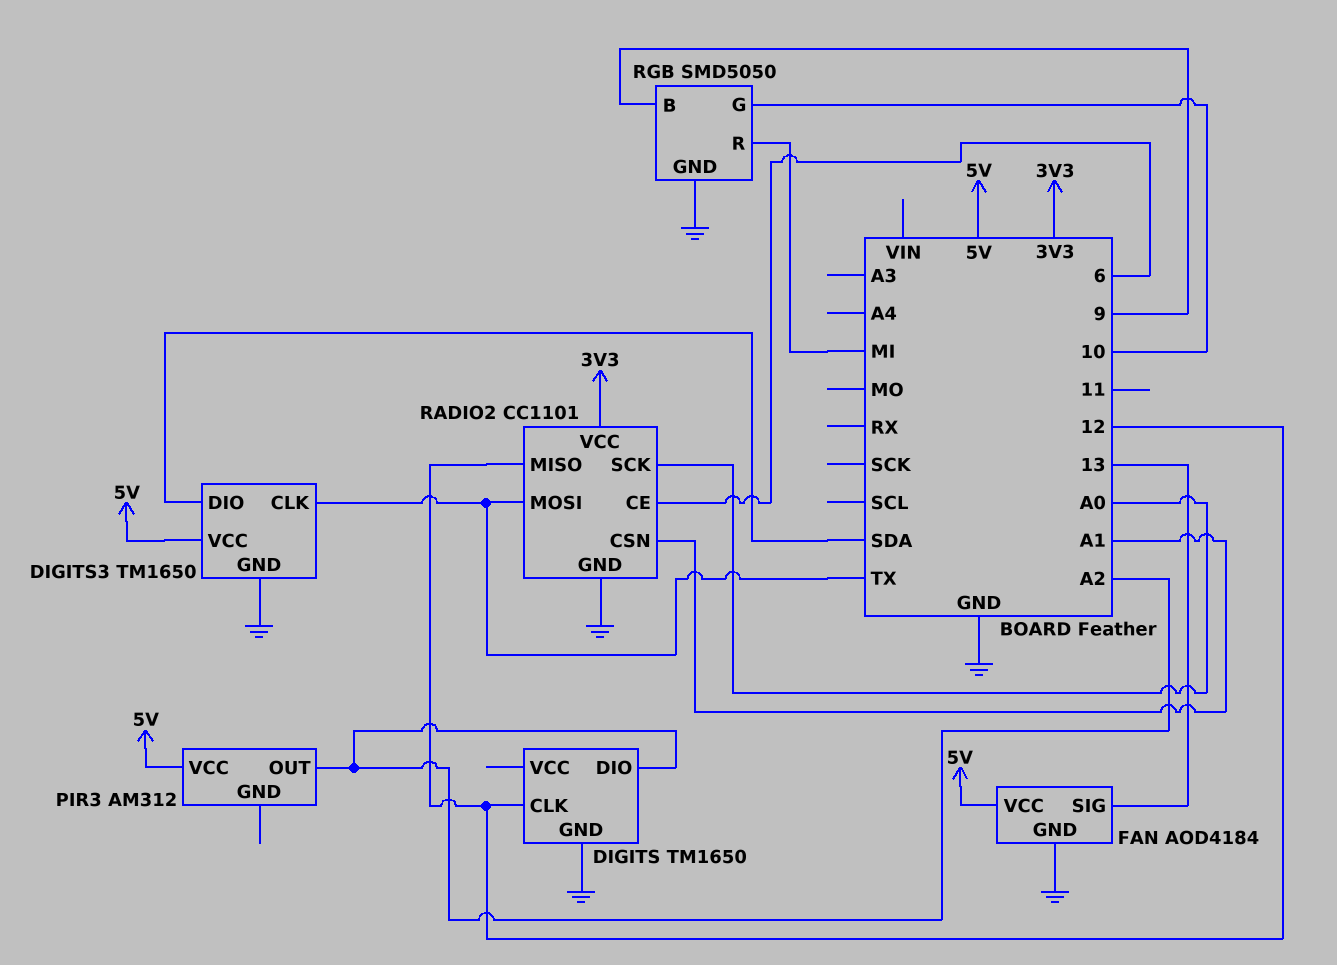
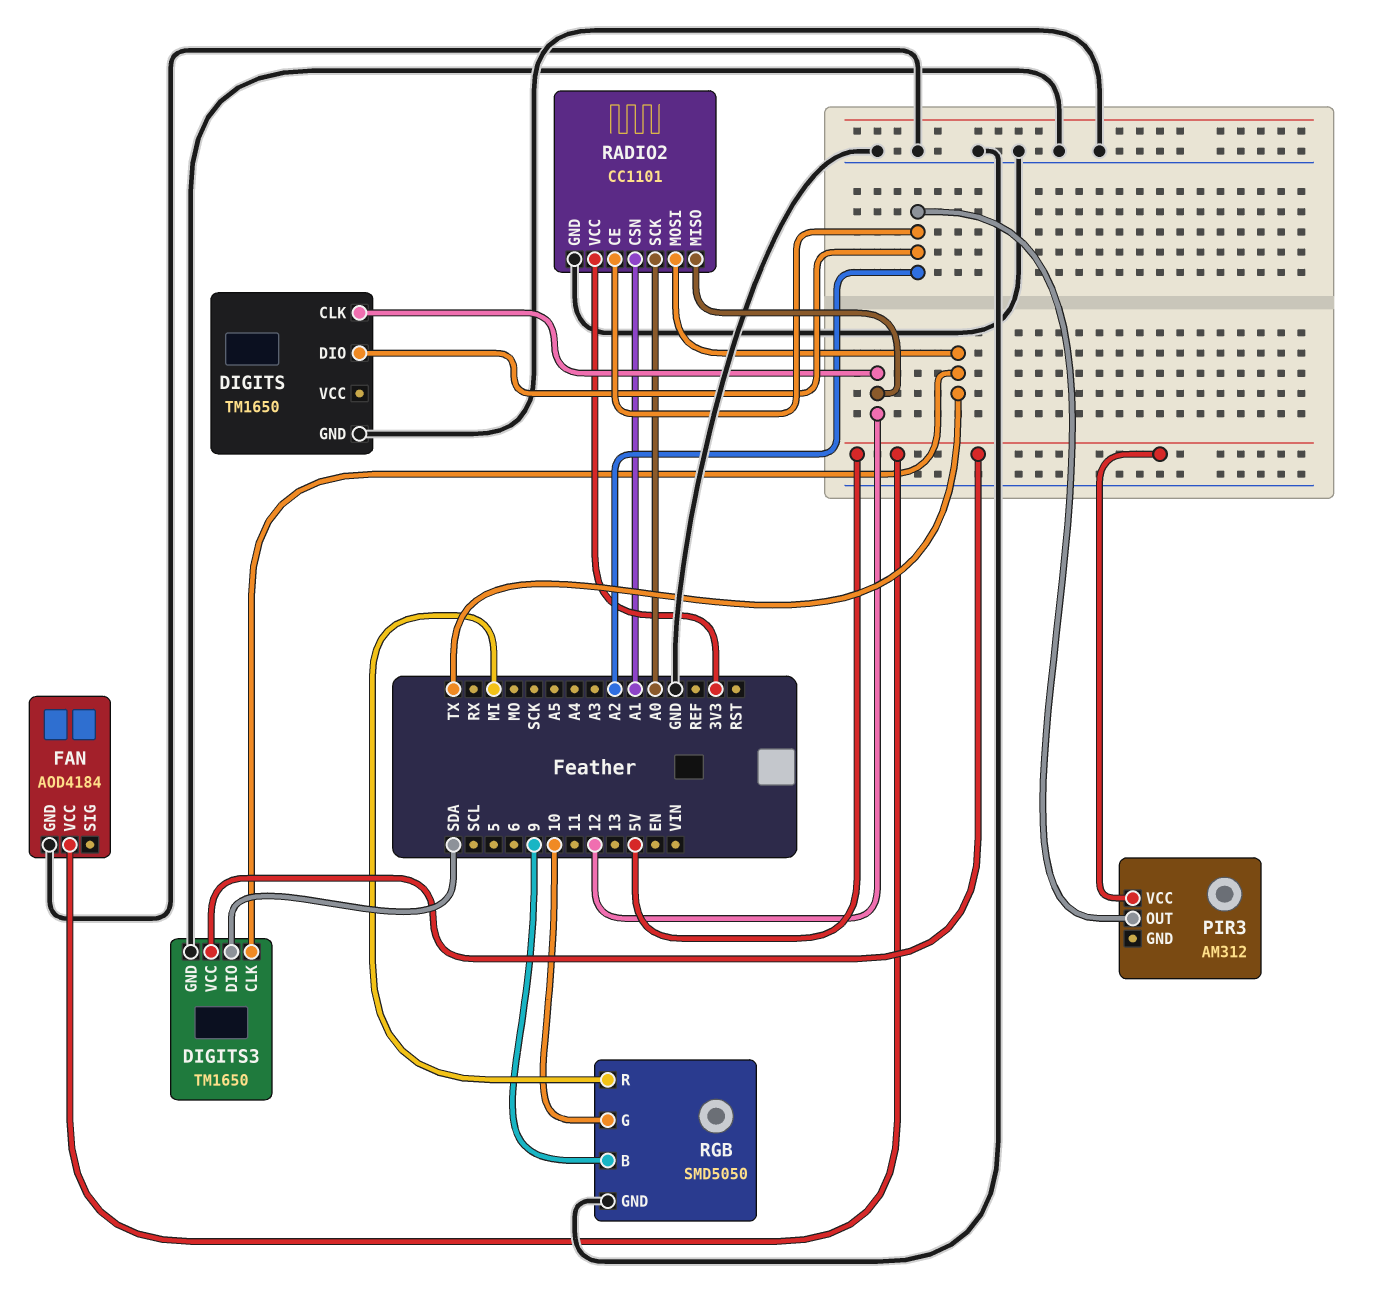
FAN pin SIG: 13 -> none
RADIO2 pin CE: 6 -> A2

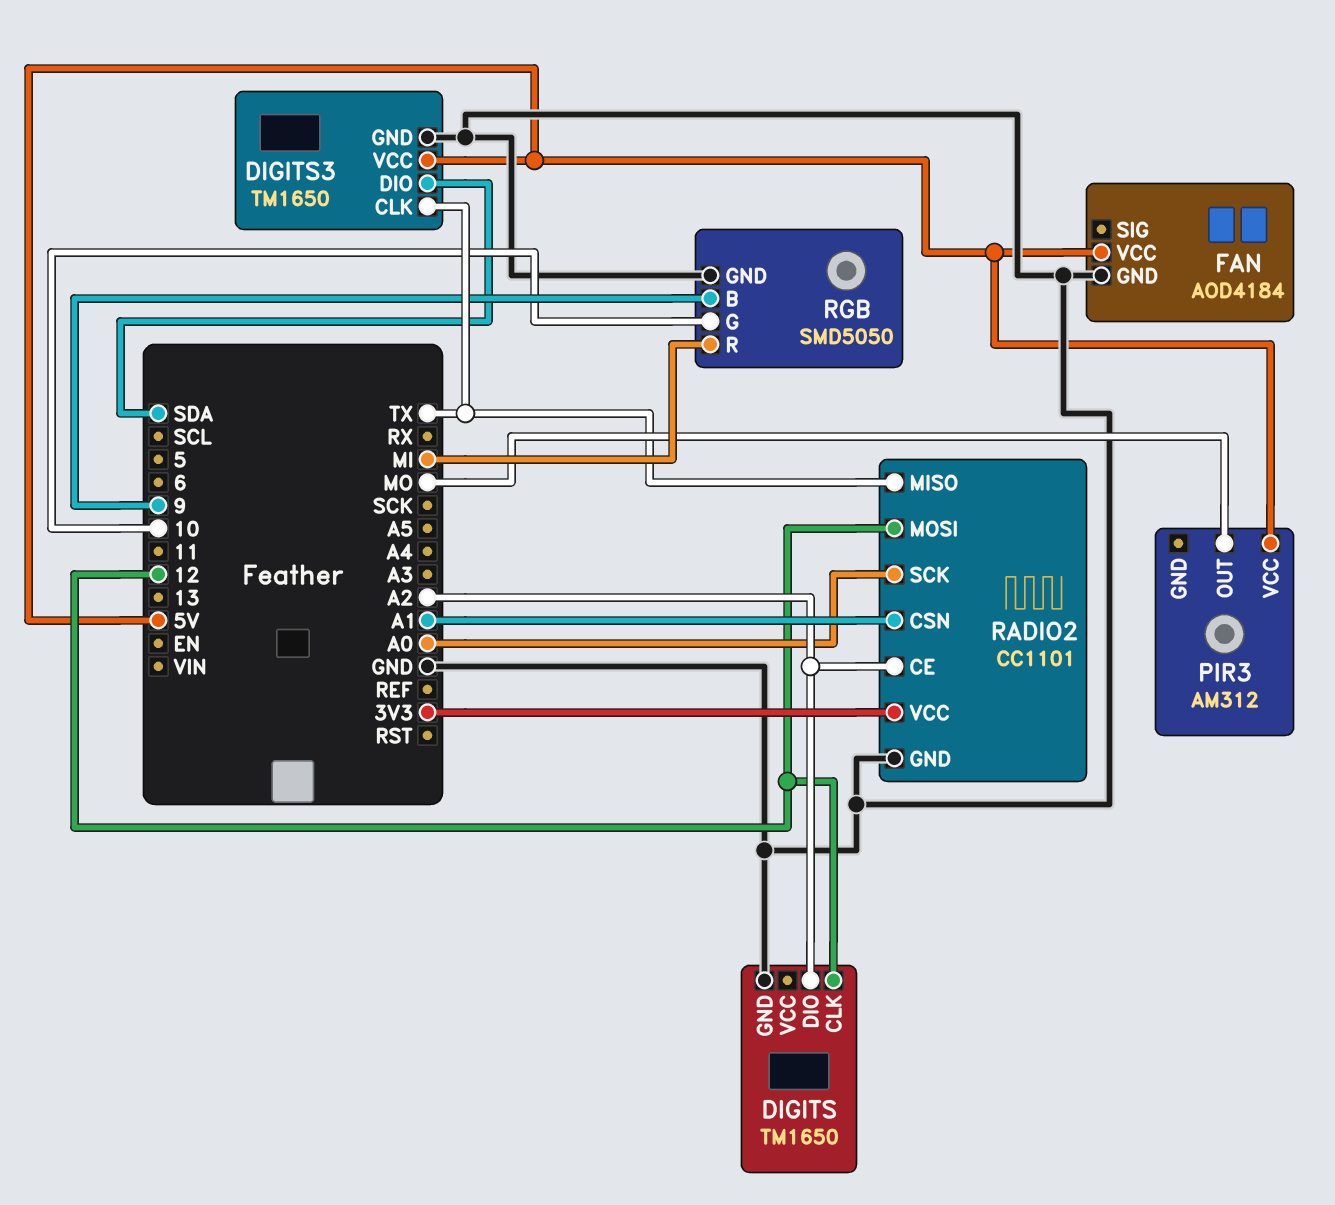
PIR3 pin OUT: A2 -> MO
RADIO2 pin MISO: 12 -> TX
RADIO2 pin MOSI: TX -> 12

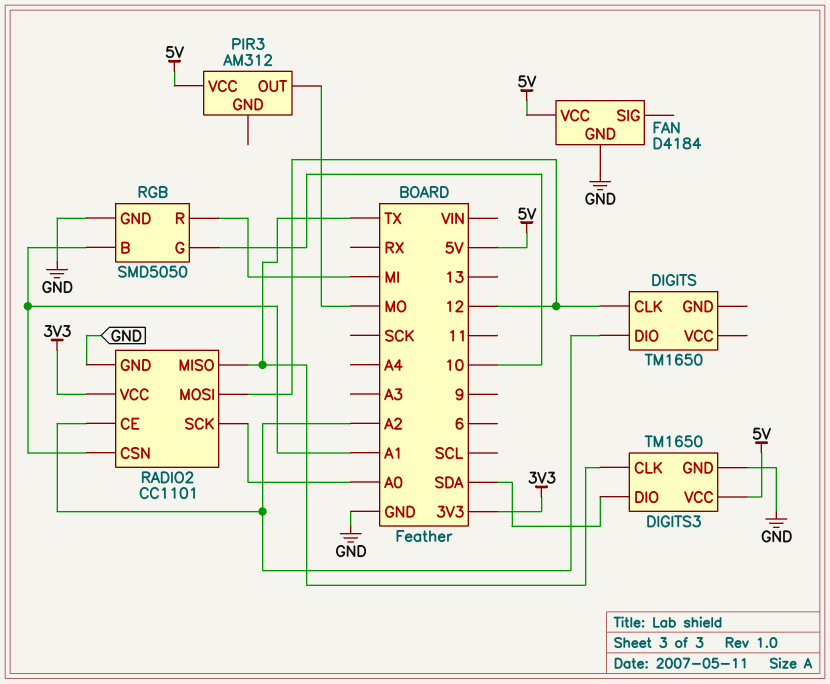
DIGITS pin GND: GND -> none
FAN: AOD4184 -> D4184
RGB pin B: 9 -> A1

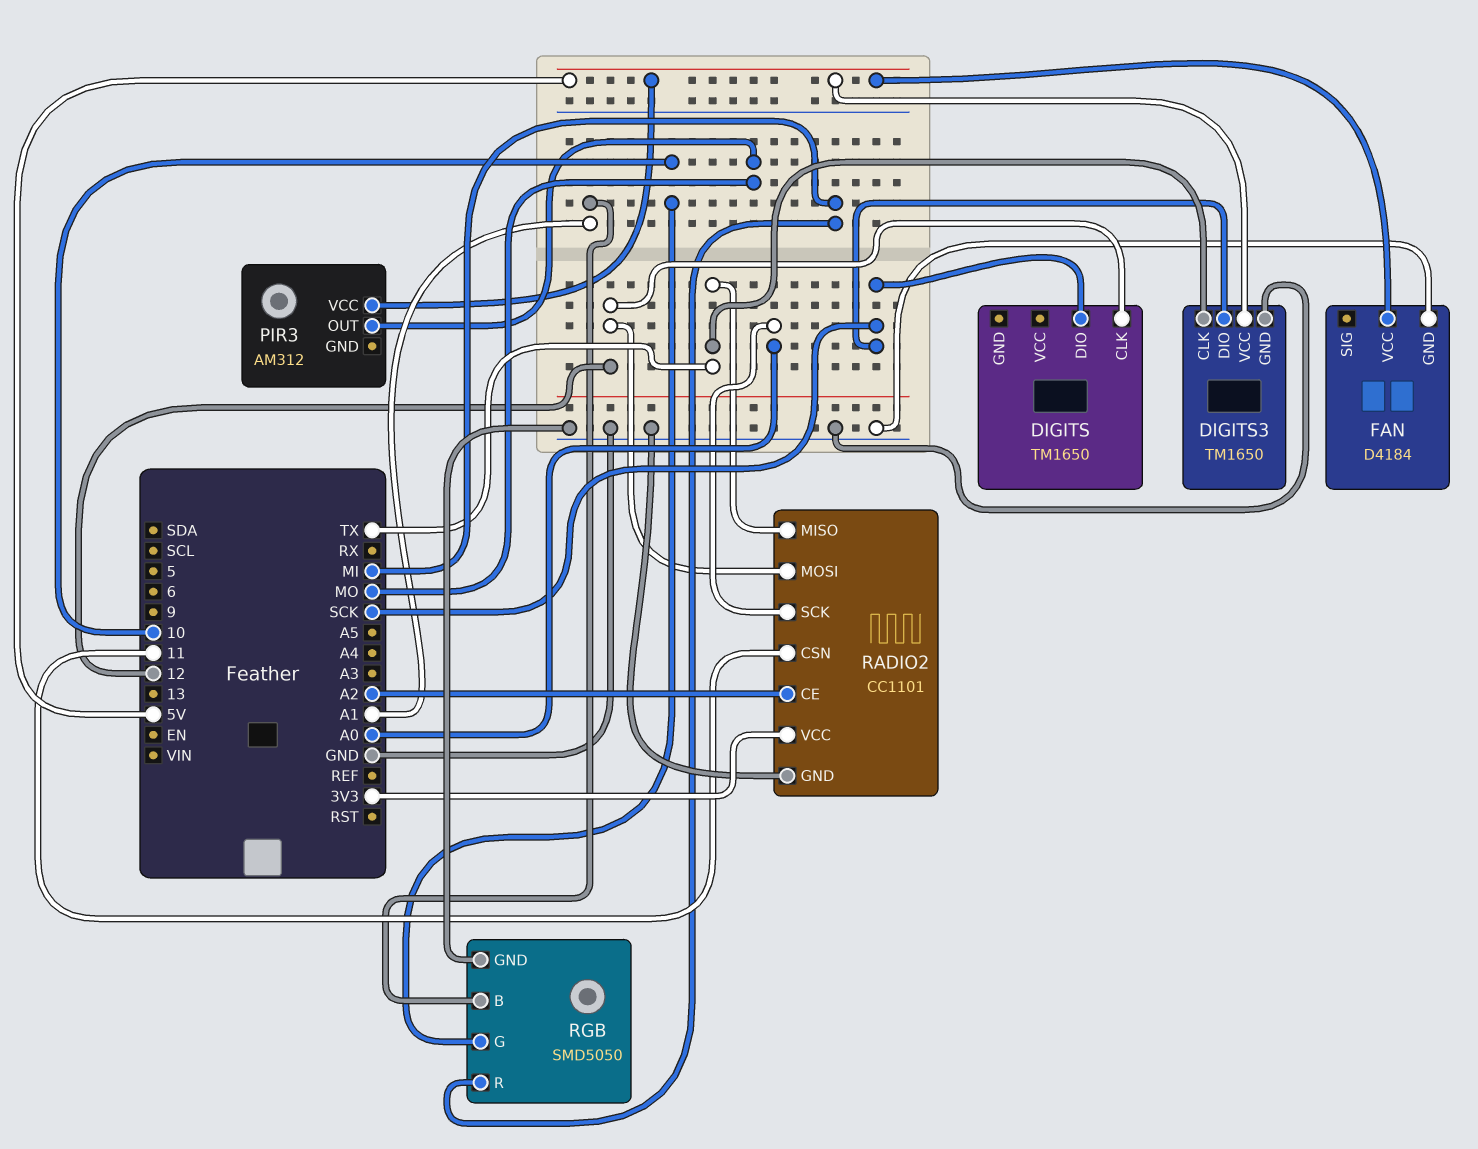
DIGITS pin DIO: A2 -> SCK
DIGITS3 pin DIO: SDA -> SCK
RADIO2 pin CSN: A1 -> 11

